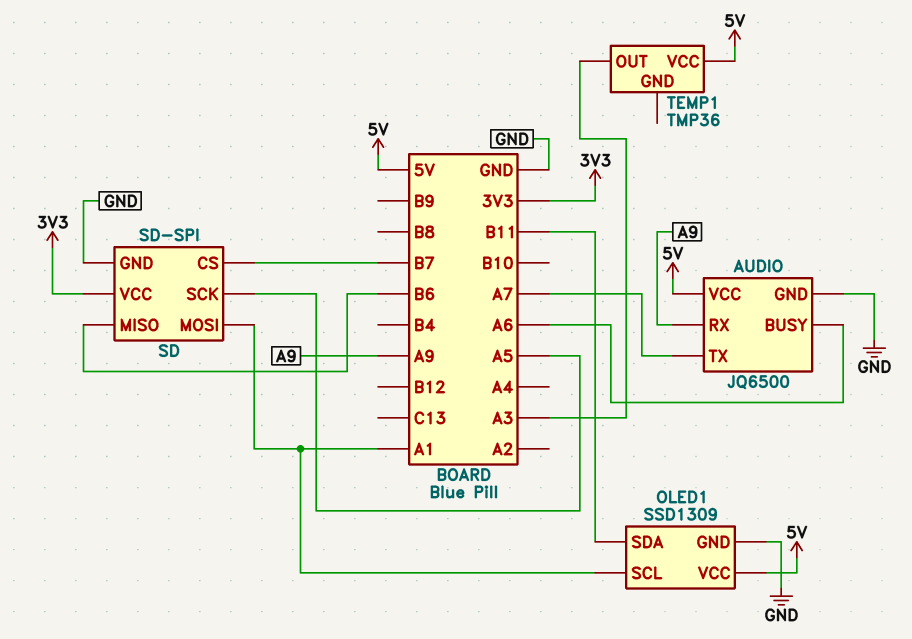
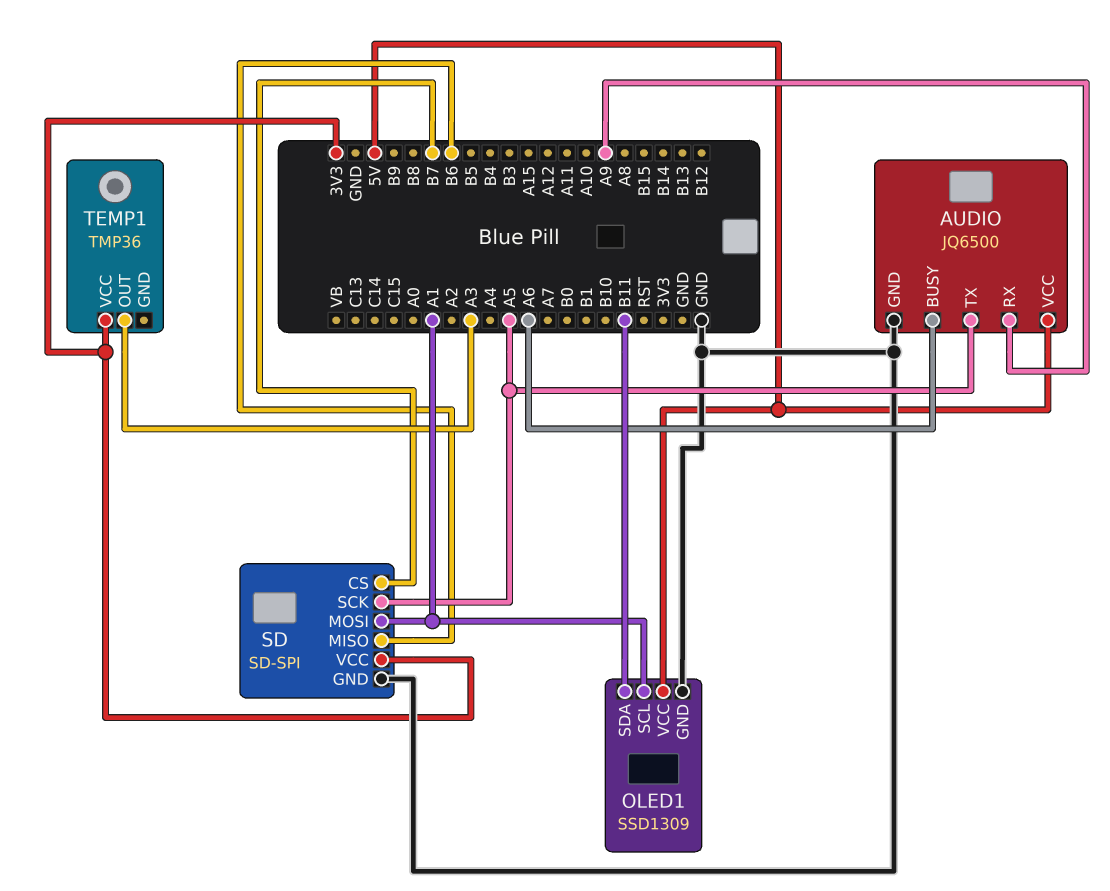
AUDIO pin TX: A7 -> A5
TEMP1 pin VCC: 5V -> 3V3

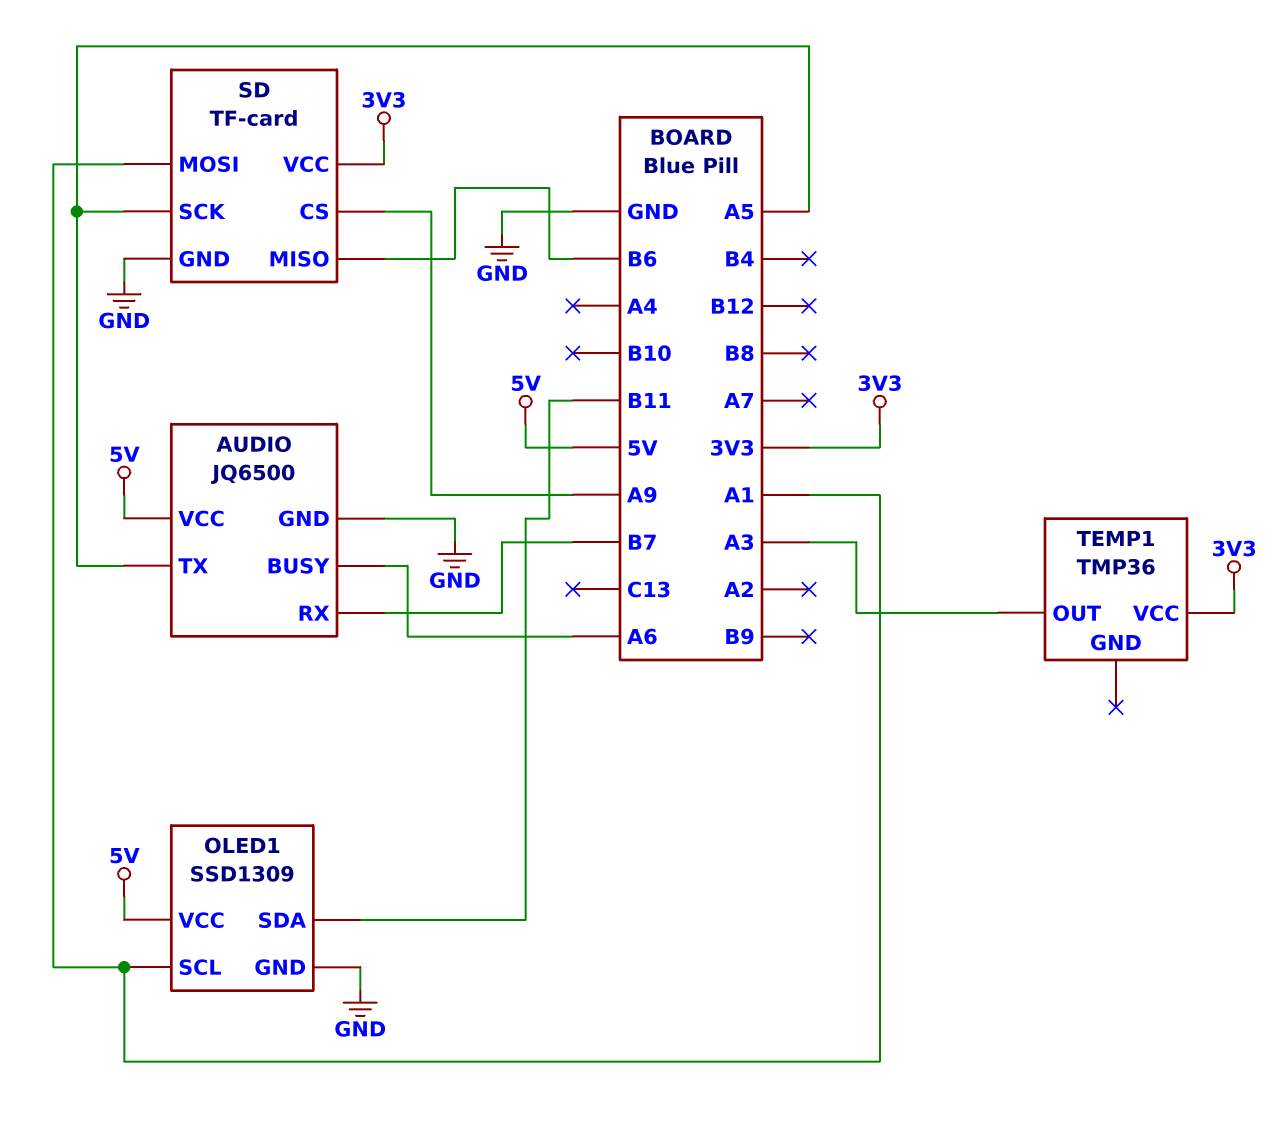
AUDIO pin RX: A9 -> B7
SD: SD-SPI -> TF-card
SD pin CS: B7 -> A9

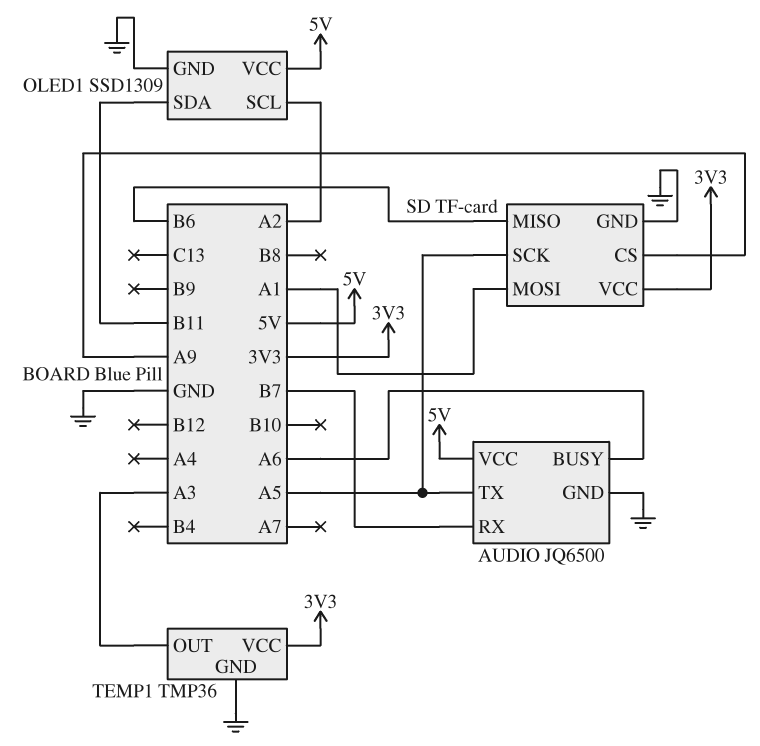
OLED1 pin SCL: A1 -> A2
TEMP1 pin GND: none -> GND

